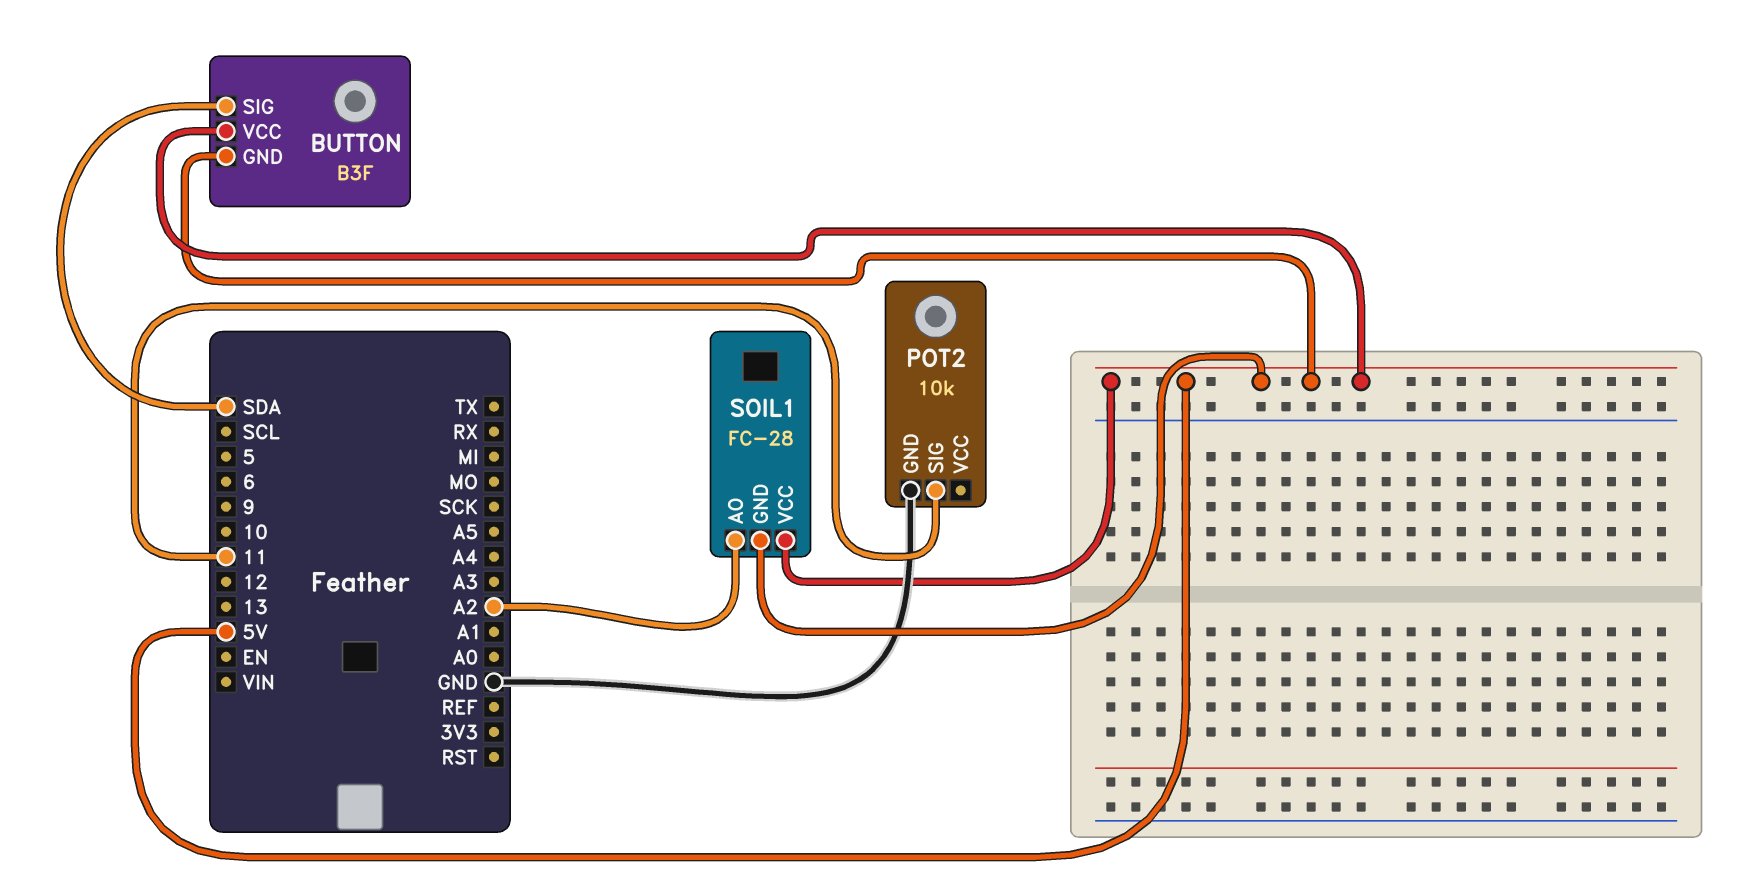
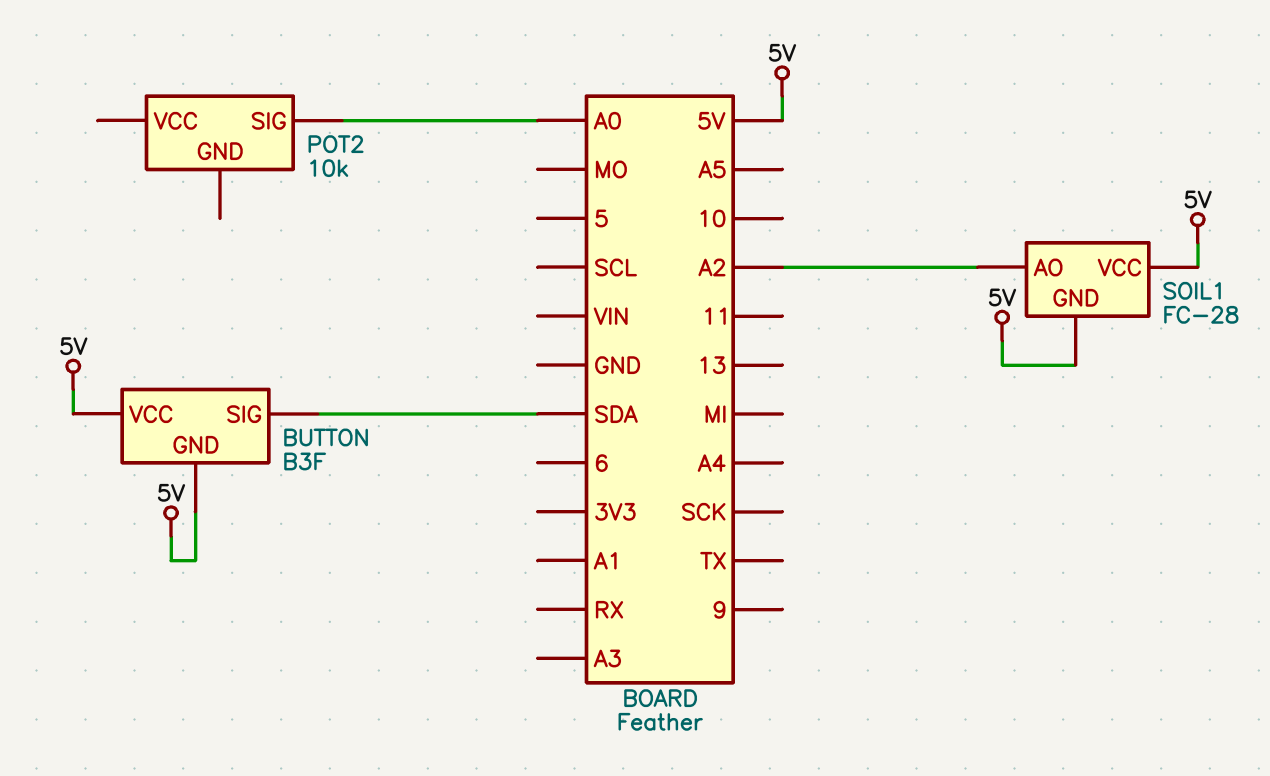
POT2 pin GND: GND -> none
POT2 pin SIG: 11 -> A0

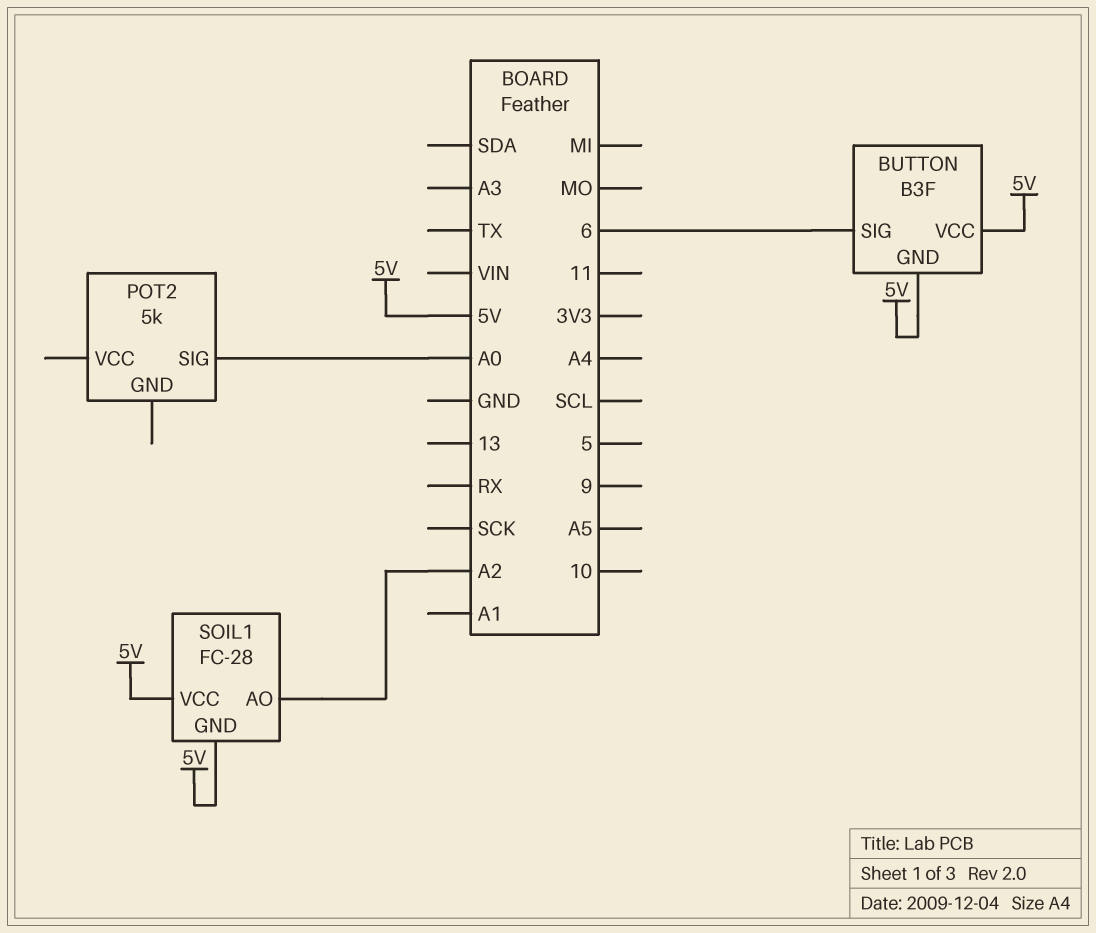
BUTTON pin SIG: SDA -> 6
POT2: 10k -> 5k

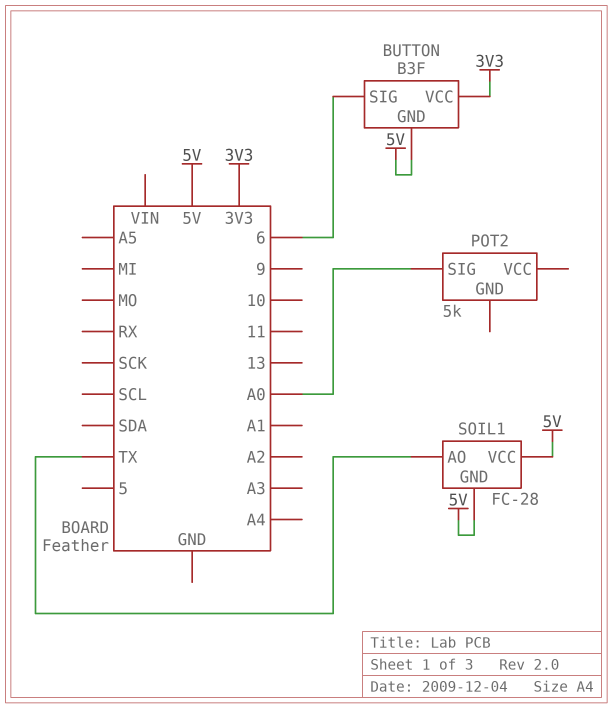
BUTTON pin VCC: 5V -> 3V3
SOIL1 pin AO: A2 -> TX

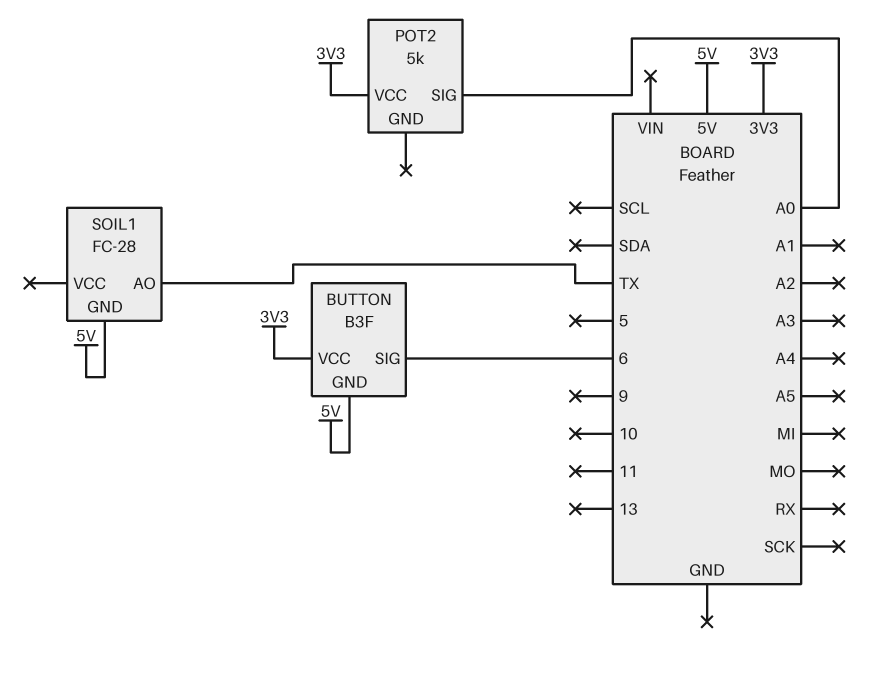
POT2 pin VCC: none -> 3V3
SOIL1 pin VCC: 5V -> none

